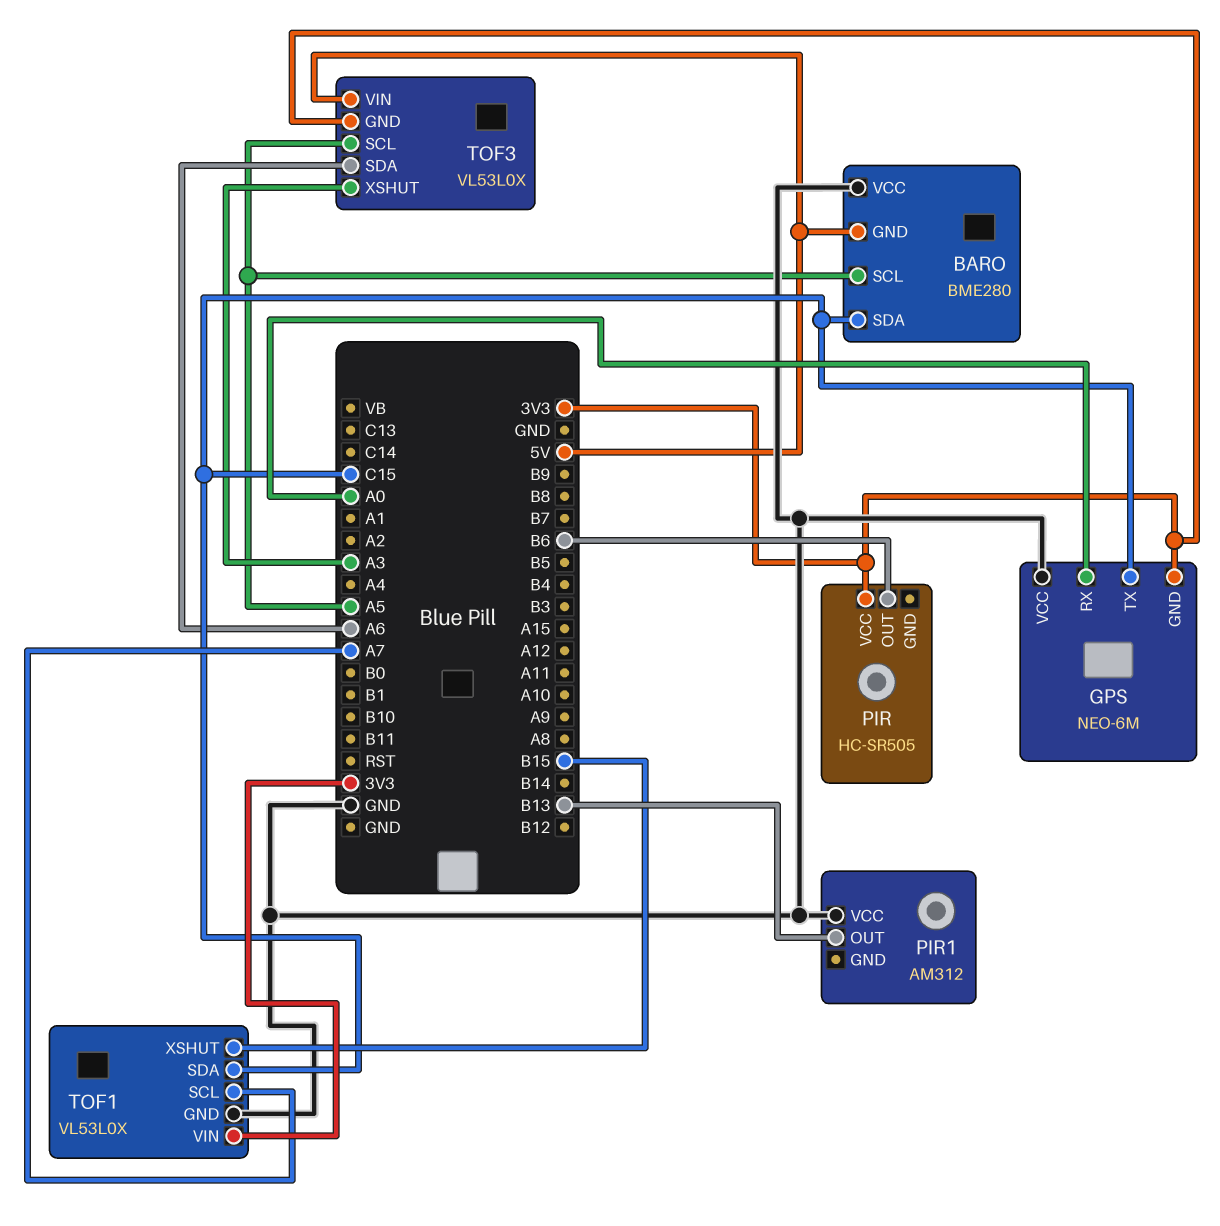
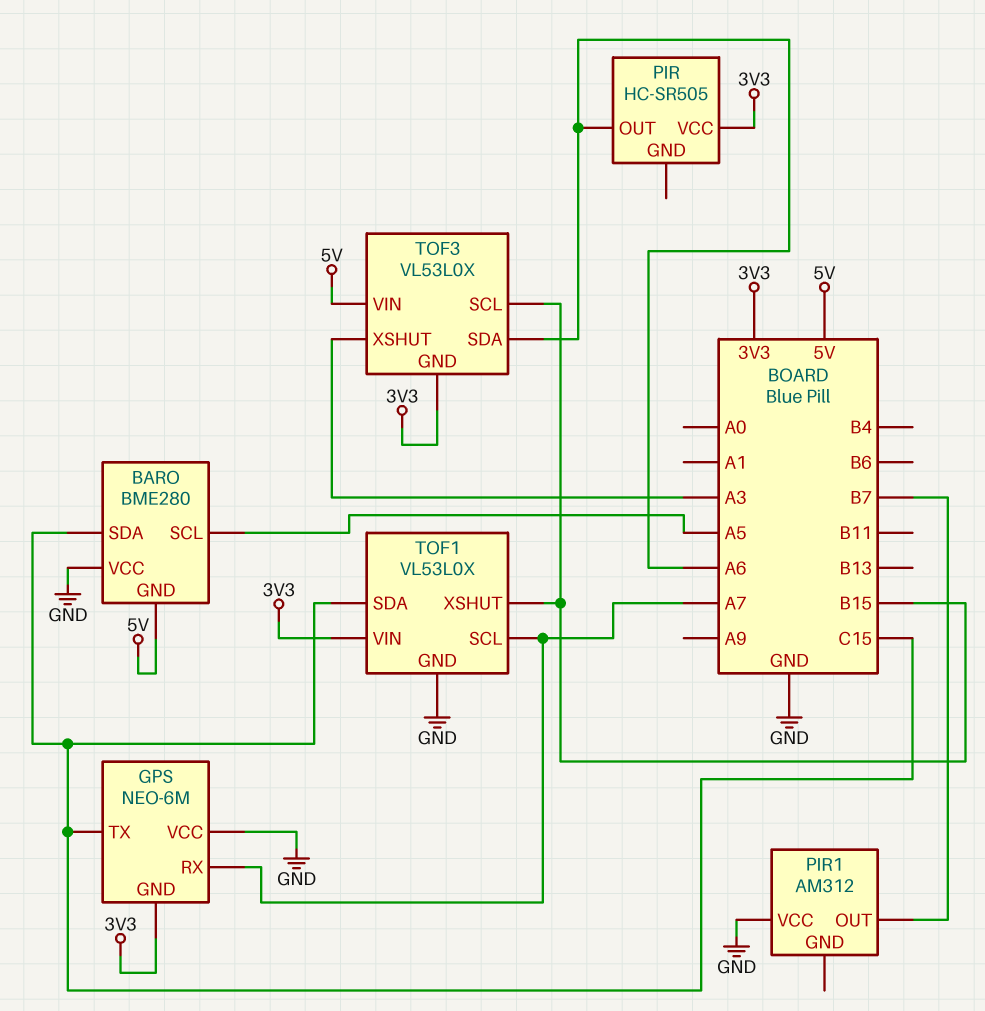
GPS pin RX: A0 -> A7
PIR pin OUT: B6 -> A6
PIR1 pin OUT: B13 -> B7
TOF3 pin SCL: A5 -> B15

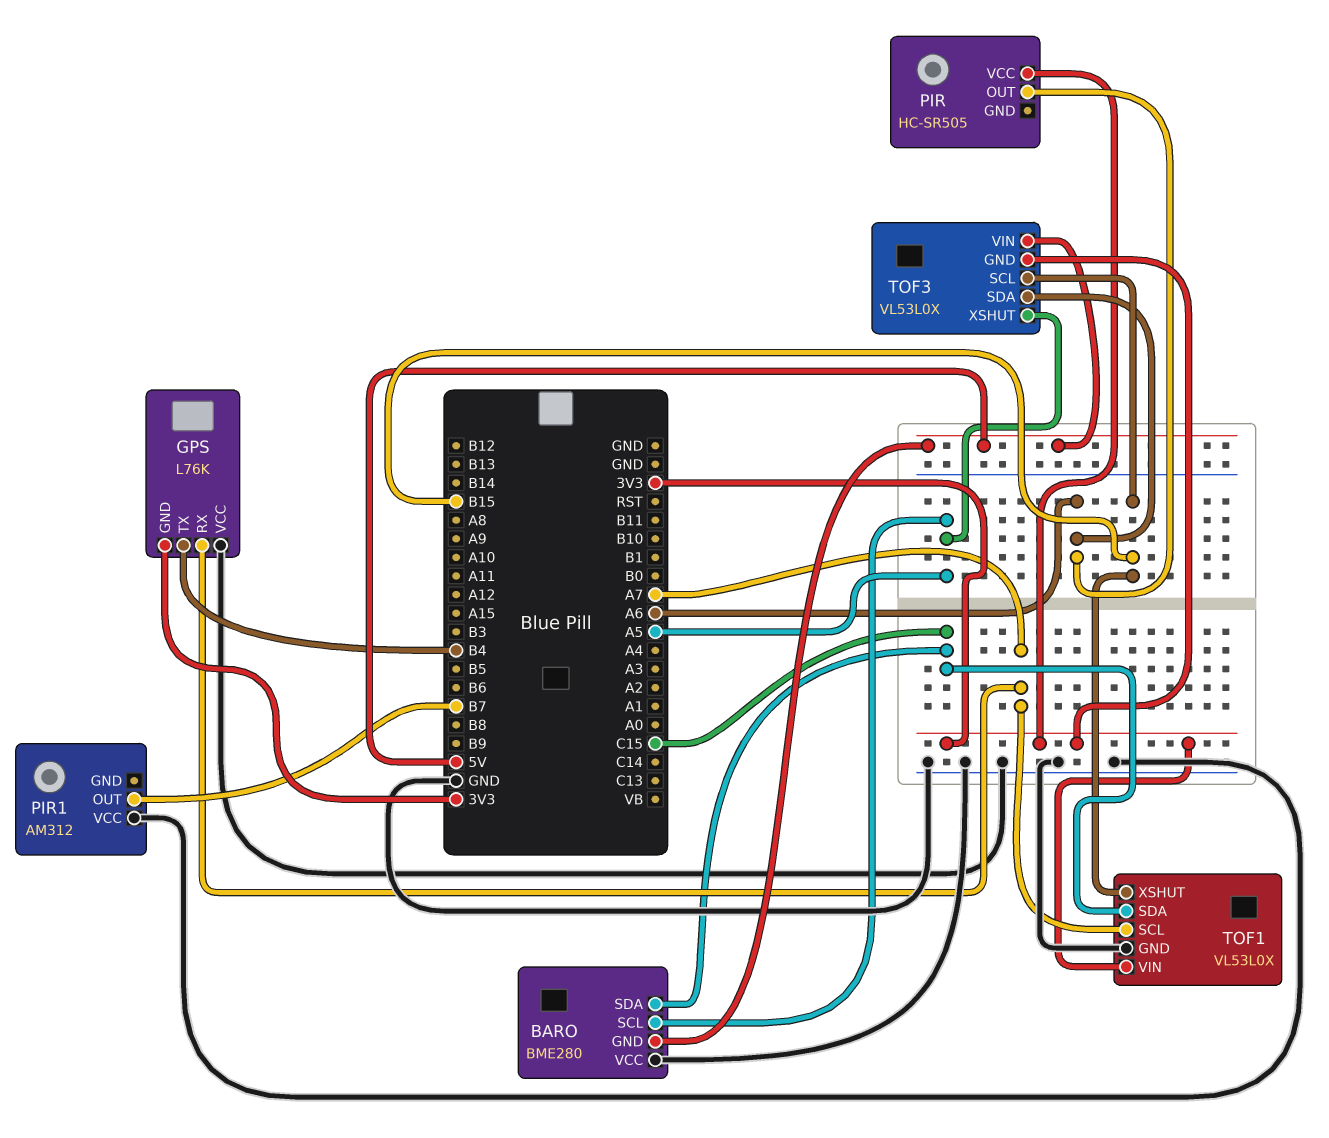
GPS: NEO-6M -> L76K
GPS pin TX: C15 -> B4
TOF3 pin XSHUT: A3 -> A5

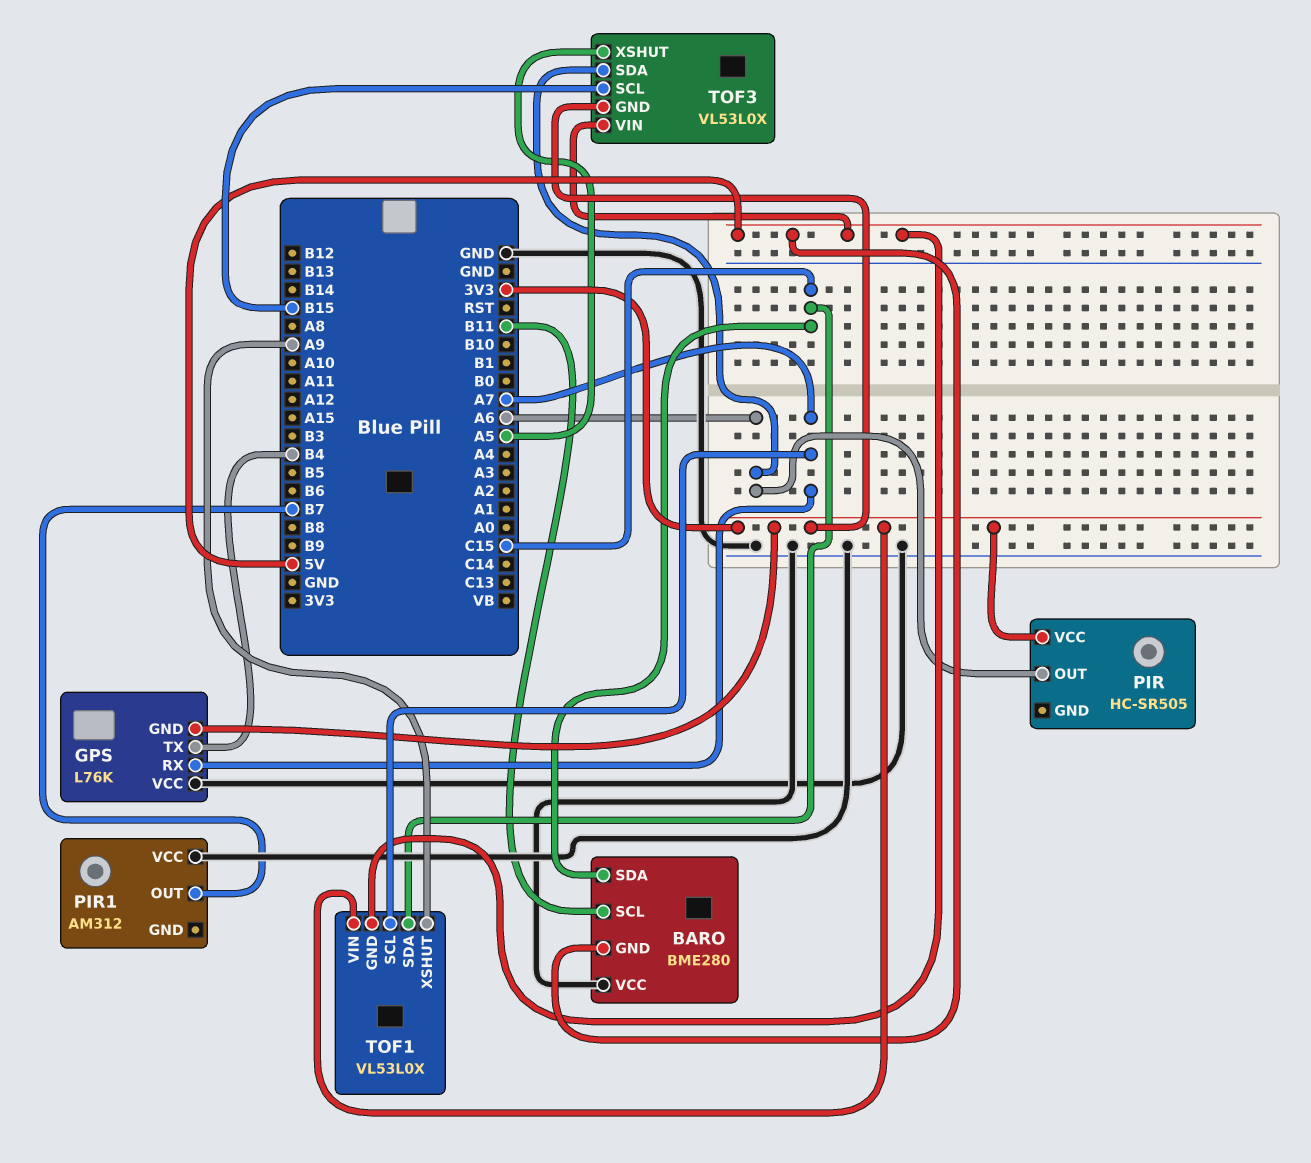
BARO pin SCL: A5 -> B11
TOF1 pin GND: GND -> 5V
TOF1 pin XSHUT: B15 -> A9

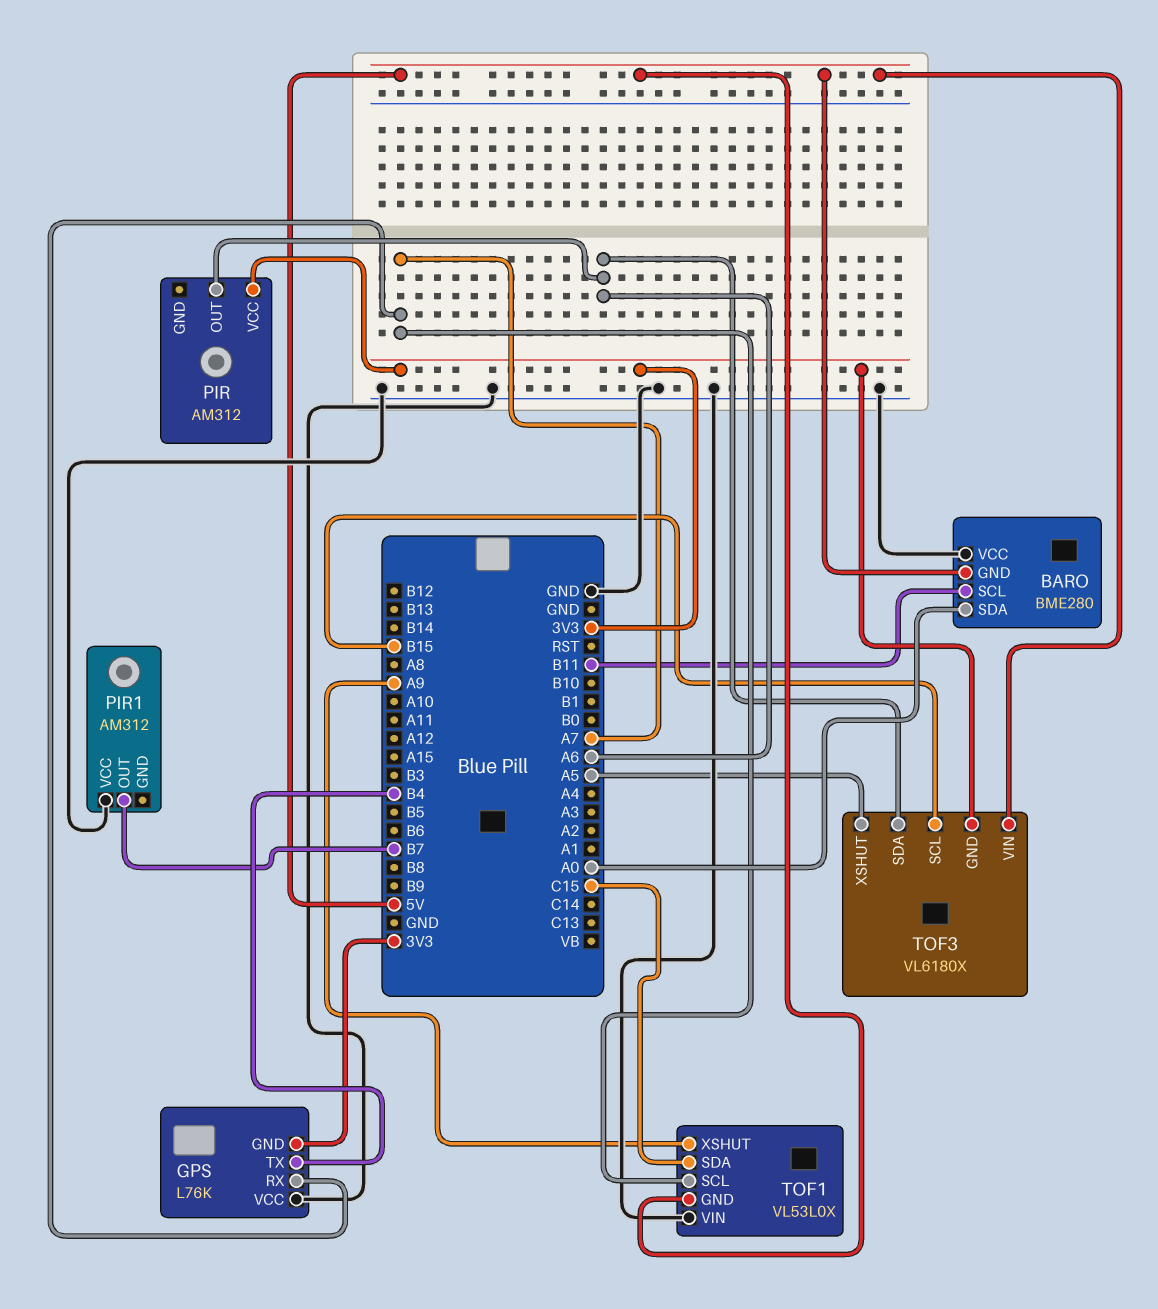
BARO pin SDA: C15 -> A0
PIR: HC-SR505 -> AM312
TOF1 pin VIN: 3V3 -> GND
TOF3: VL53L0X -> VL6180X

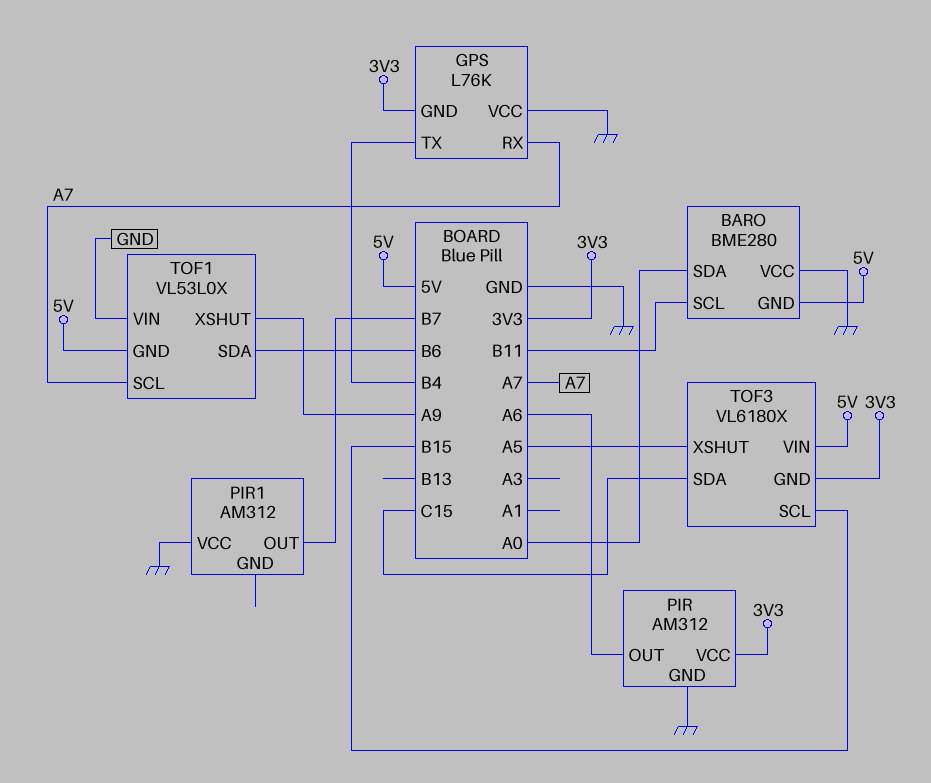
PIR pin GND: none -> GND
TOF1 pin SDA: C15 -> B6
TOF3 pin SDA: A6 -> C15

